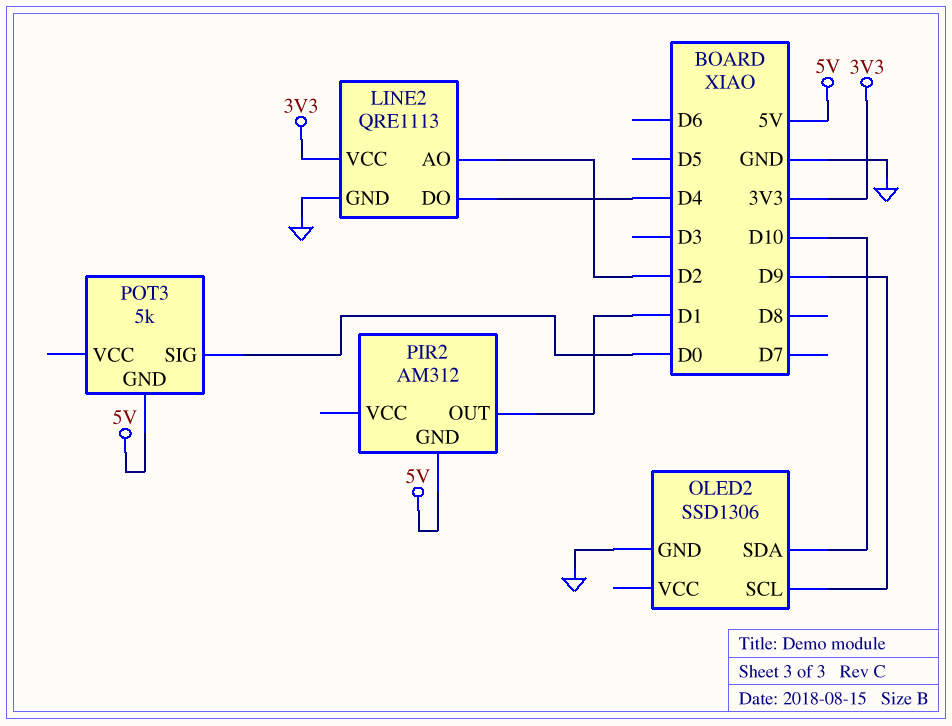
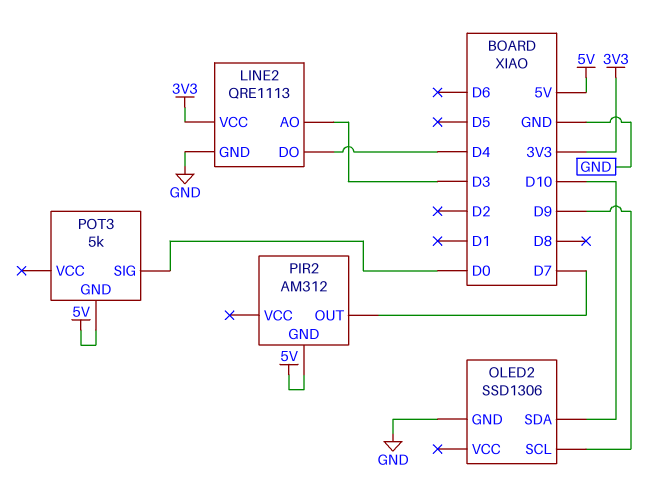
LINE2 pin AO: D2 -> D3
PIR2 pin OUT: D1 -> D7

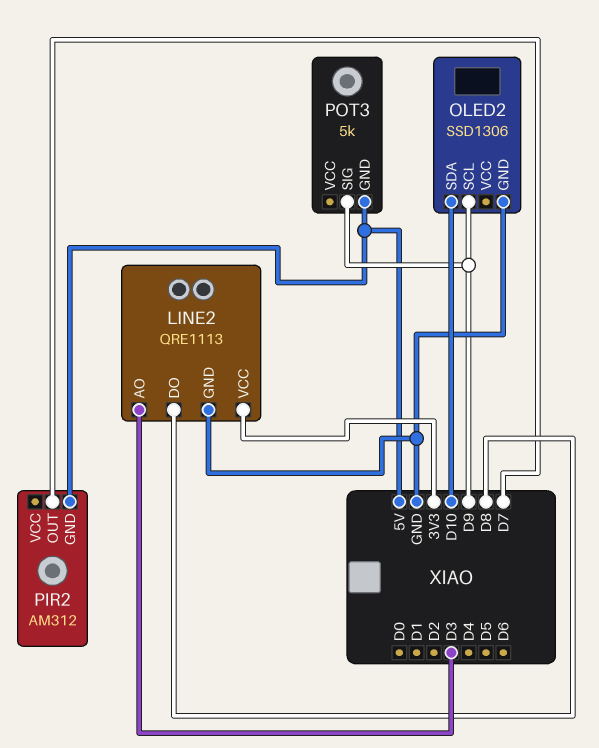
LINE2 pin DO: D4 -> D8
POT3 pin SIG: D0 -> D9

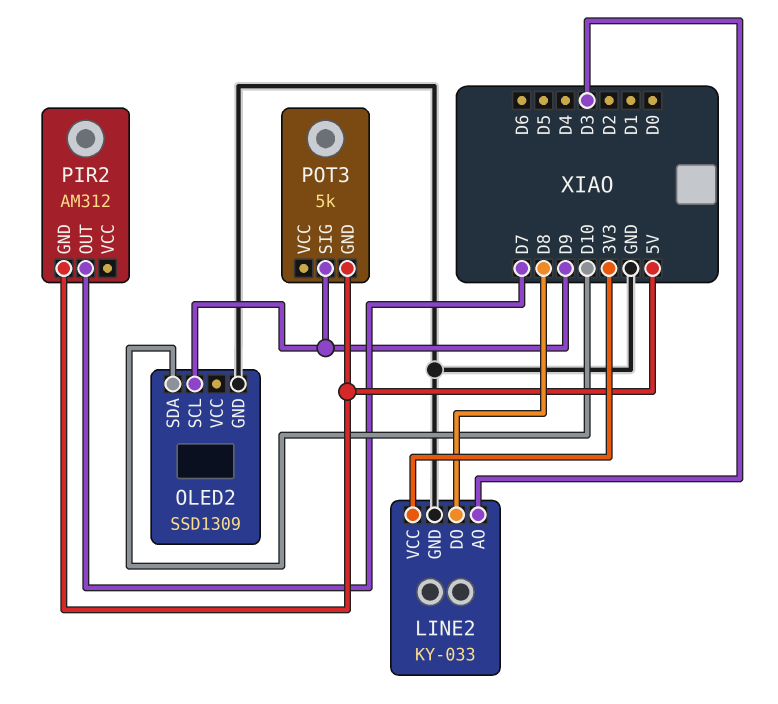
LINE2: QRE1113 -> KY-033
OLED2: SSD1306 -> SSD1309

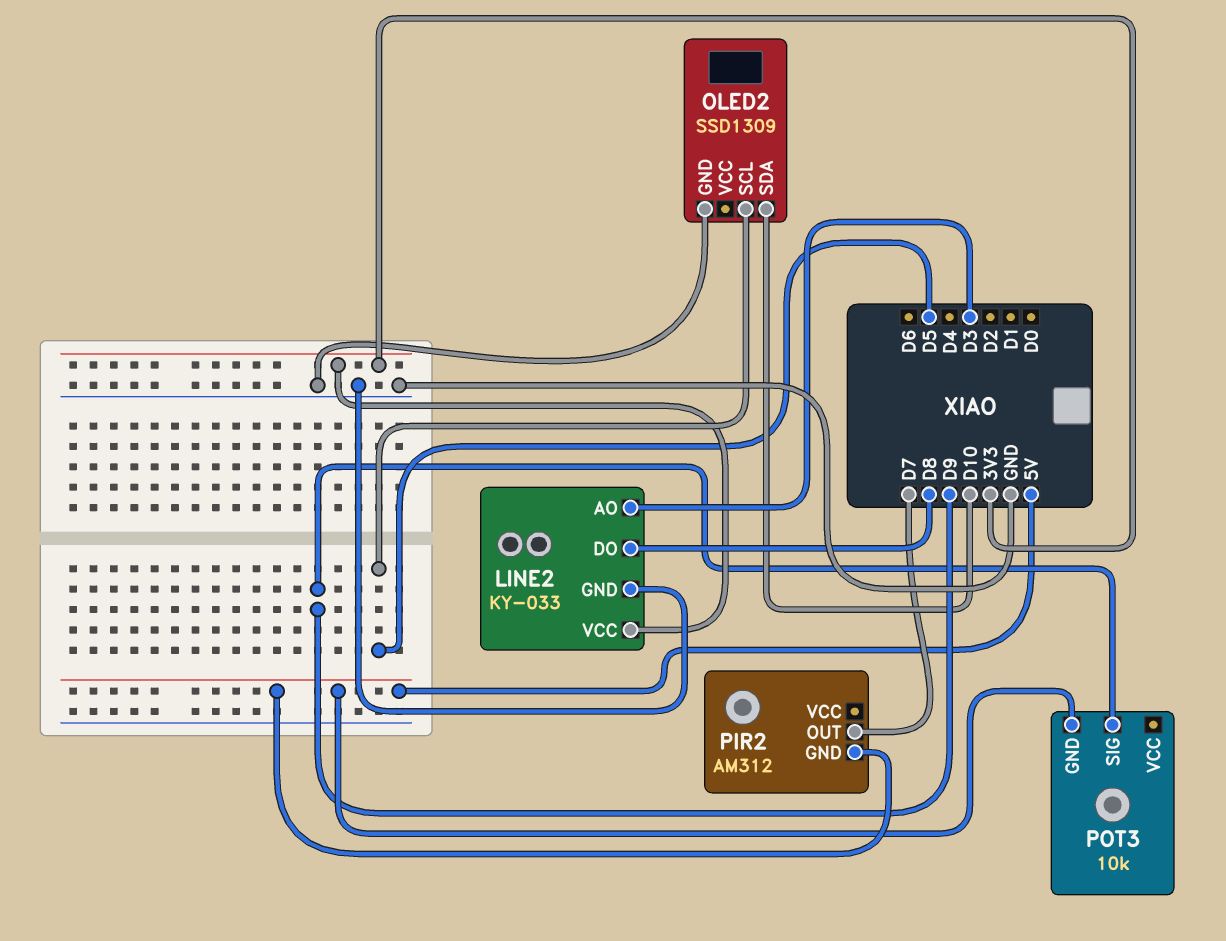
OLED2 pin SCL: D9 -> D5
POT3: 5k -> 10k

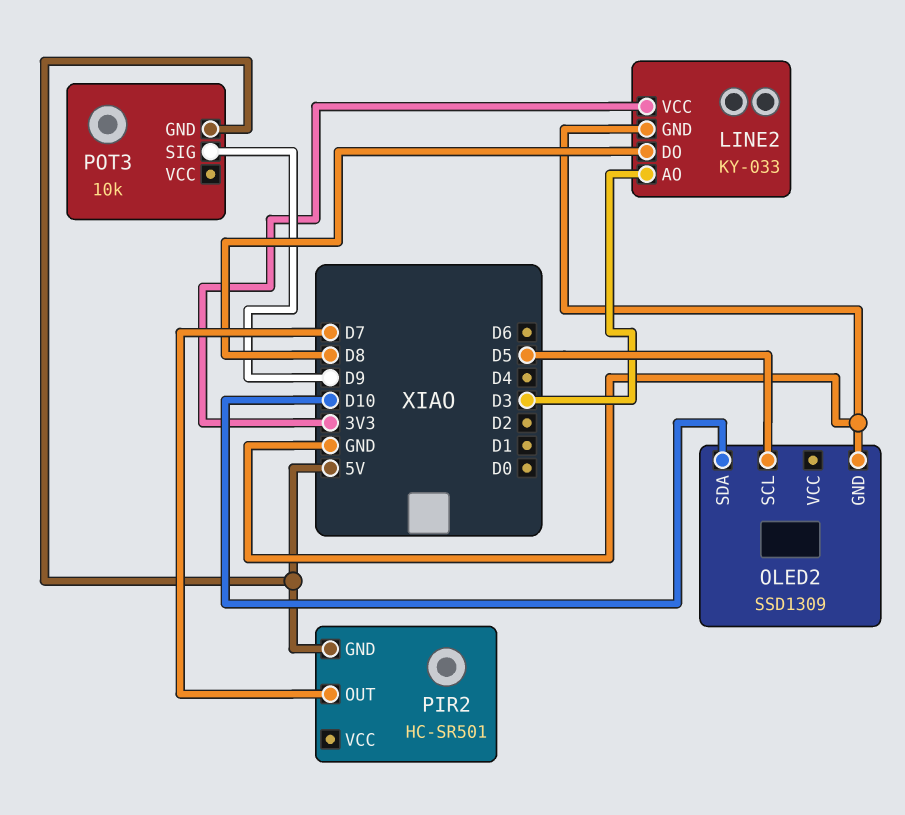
PIR2: AM312 -> HC-SR501

